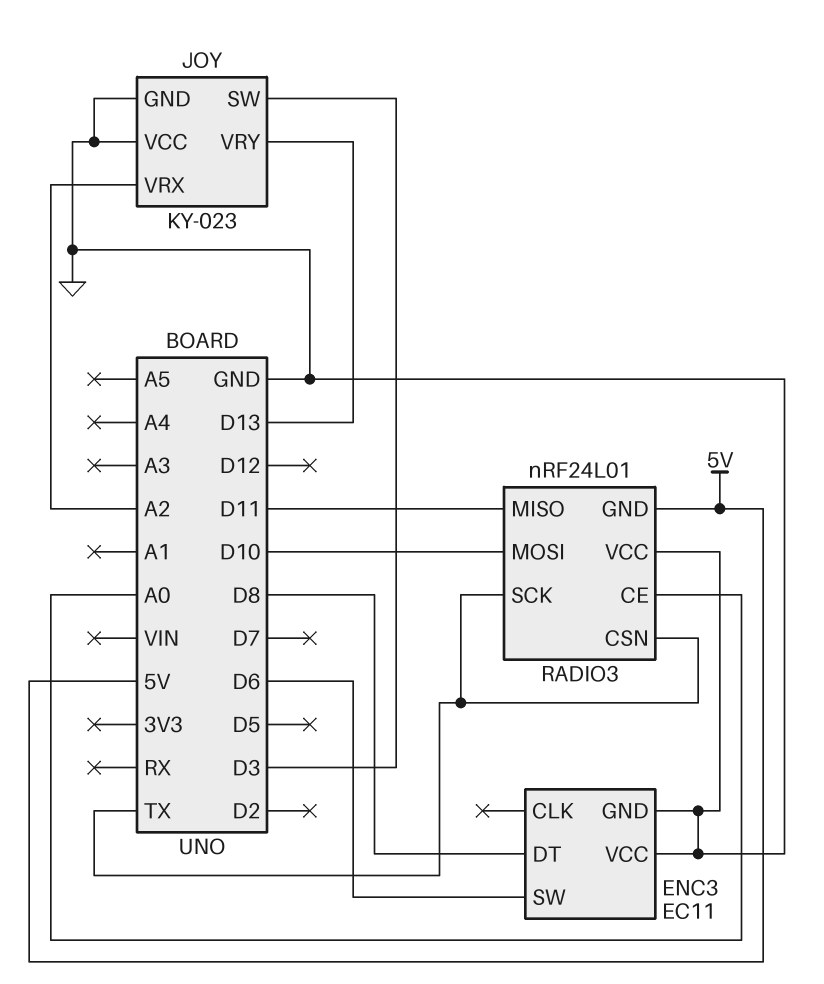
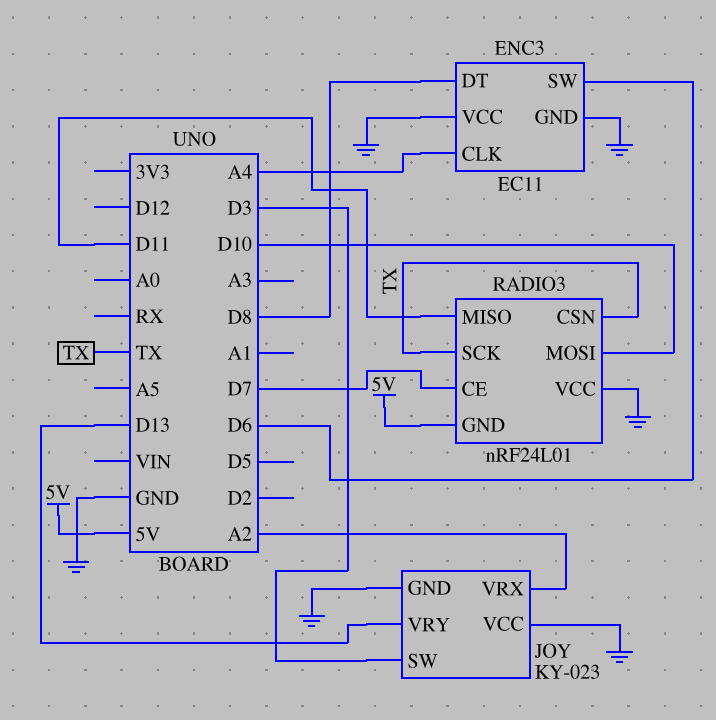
ENC3 pin CLK: none -> A4
RADIO3 pin CE: A0 -> D7

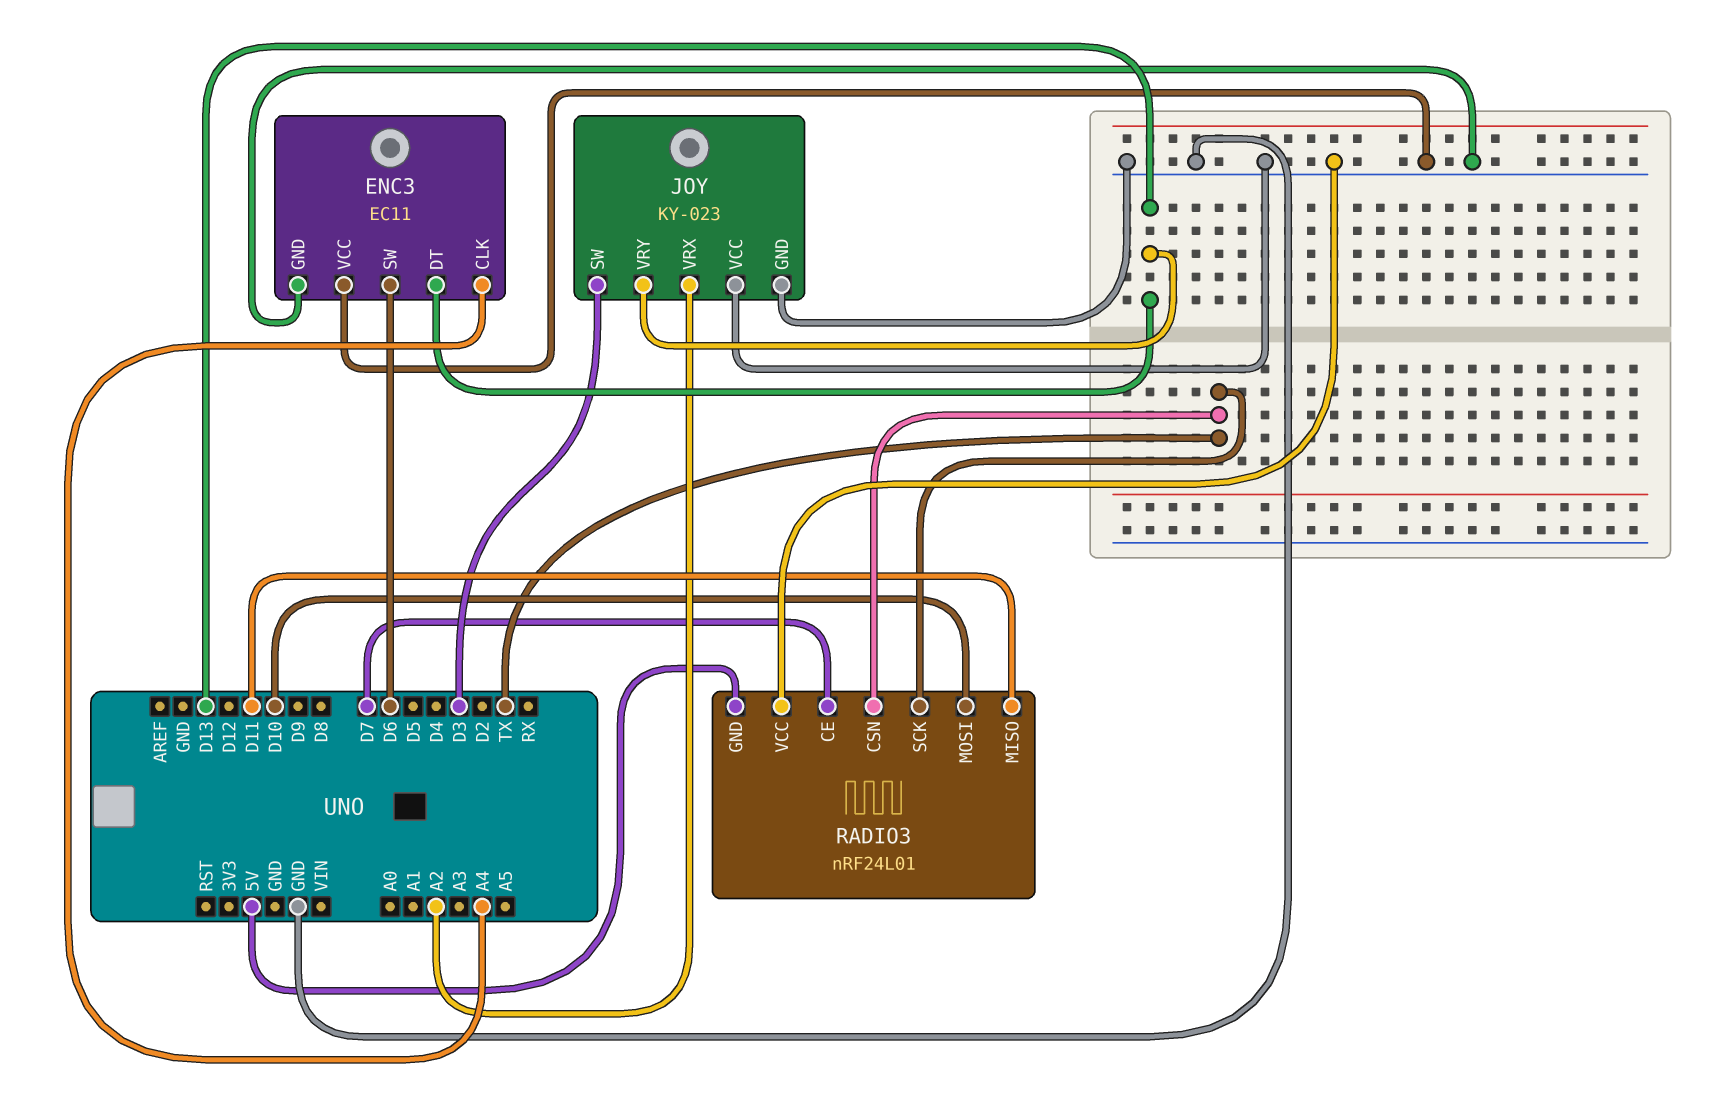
ENC3 pin DT: D8 -> D13

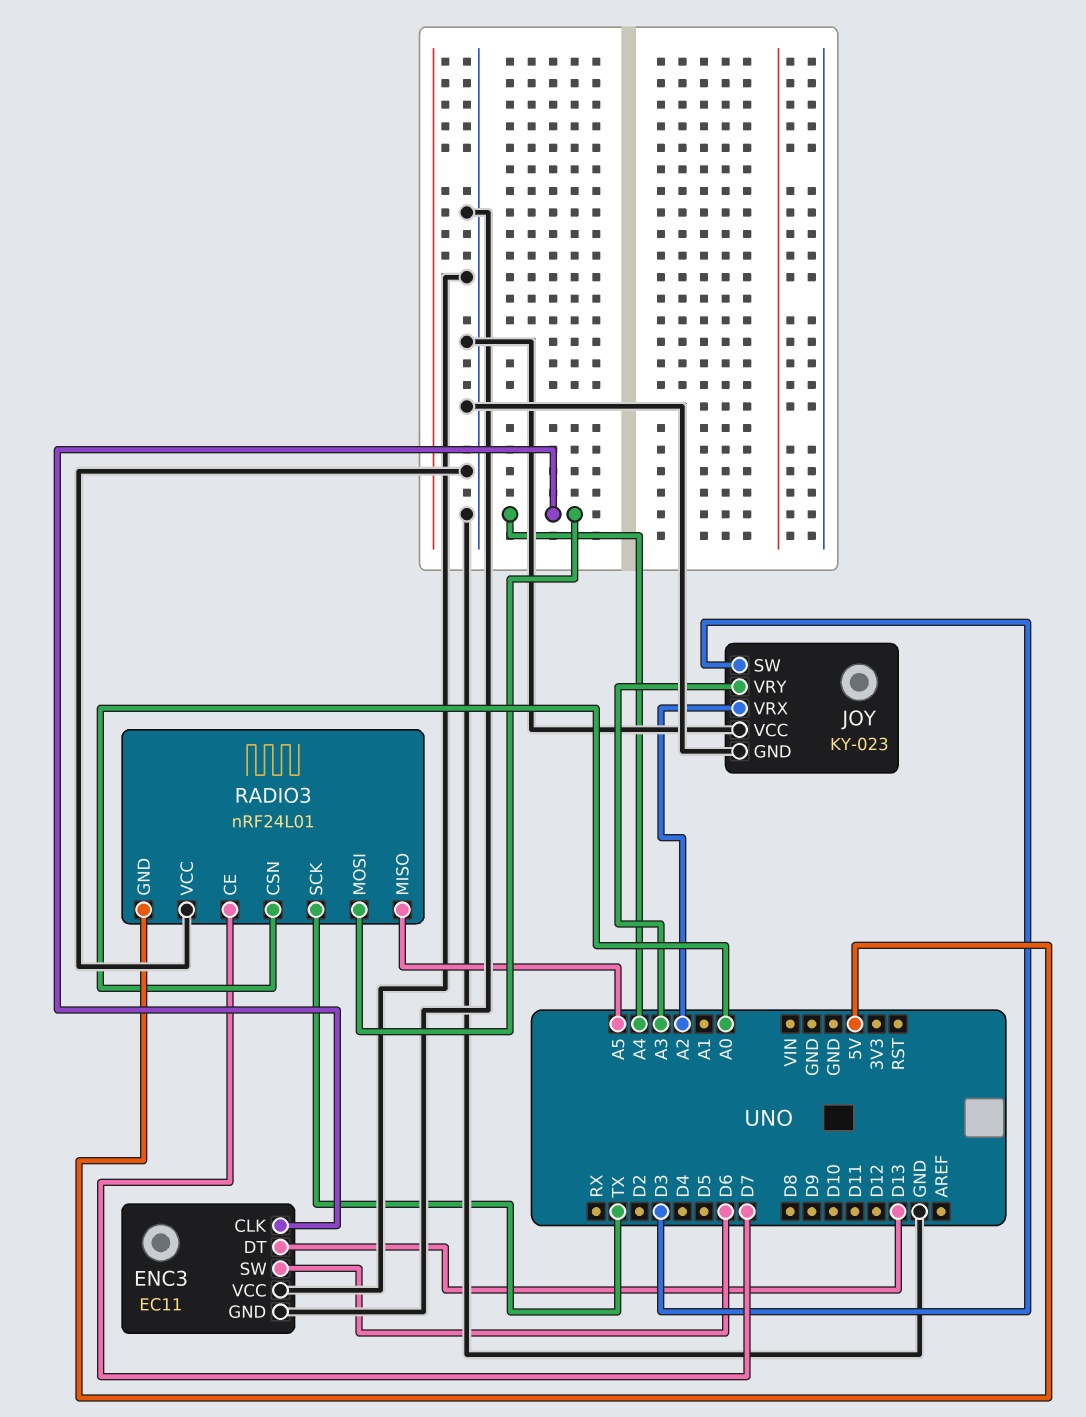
JOY pin VRY: D13 -> A3
RADIO3 pin CSN: TX -> A0
RADIO3 pin MISO: D11 -> A5
RADIO3 pin MOSI: D10 -> A4

